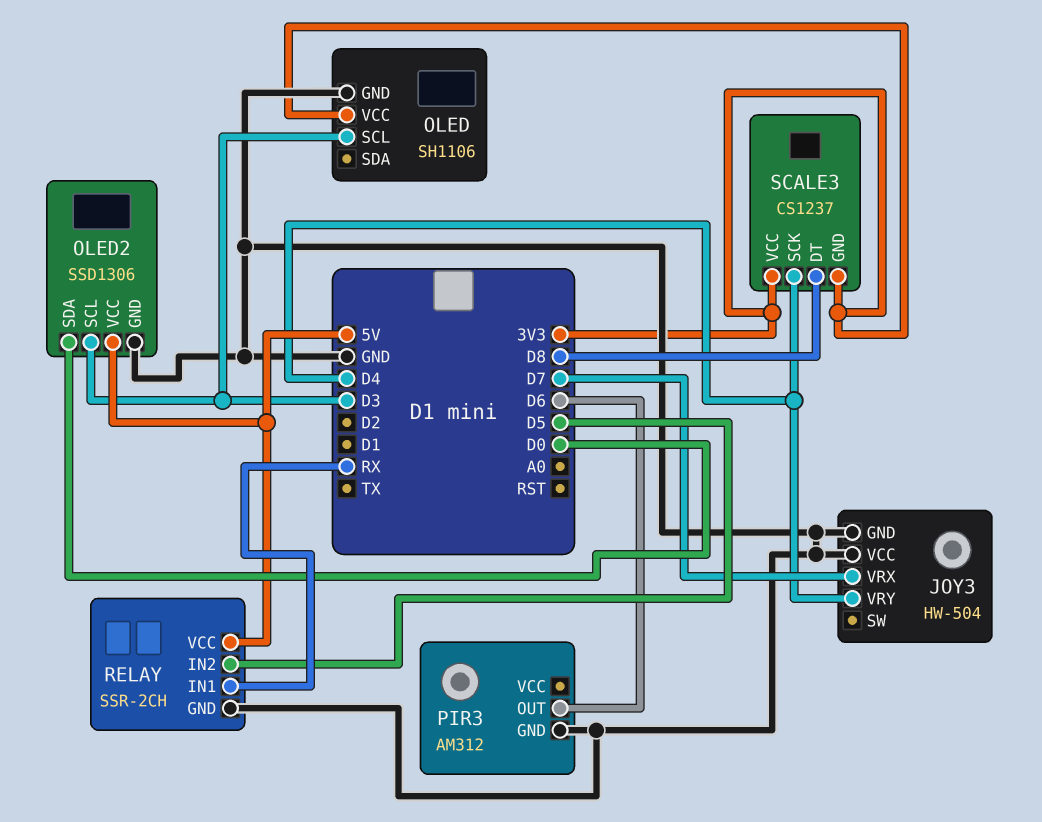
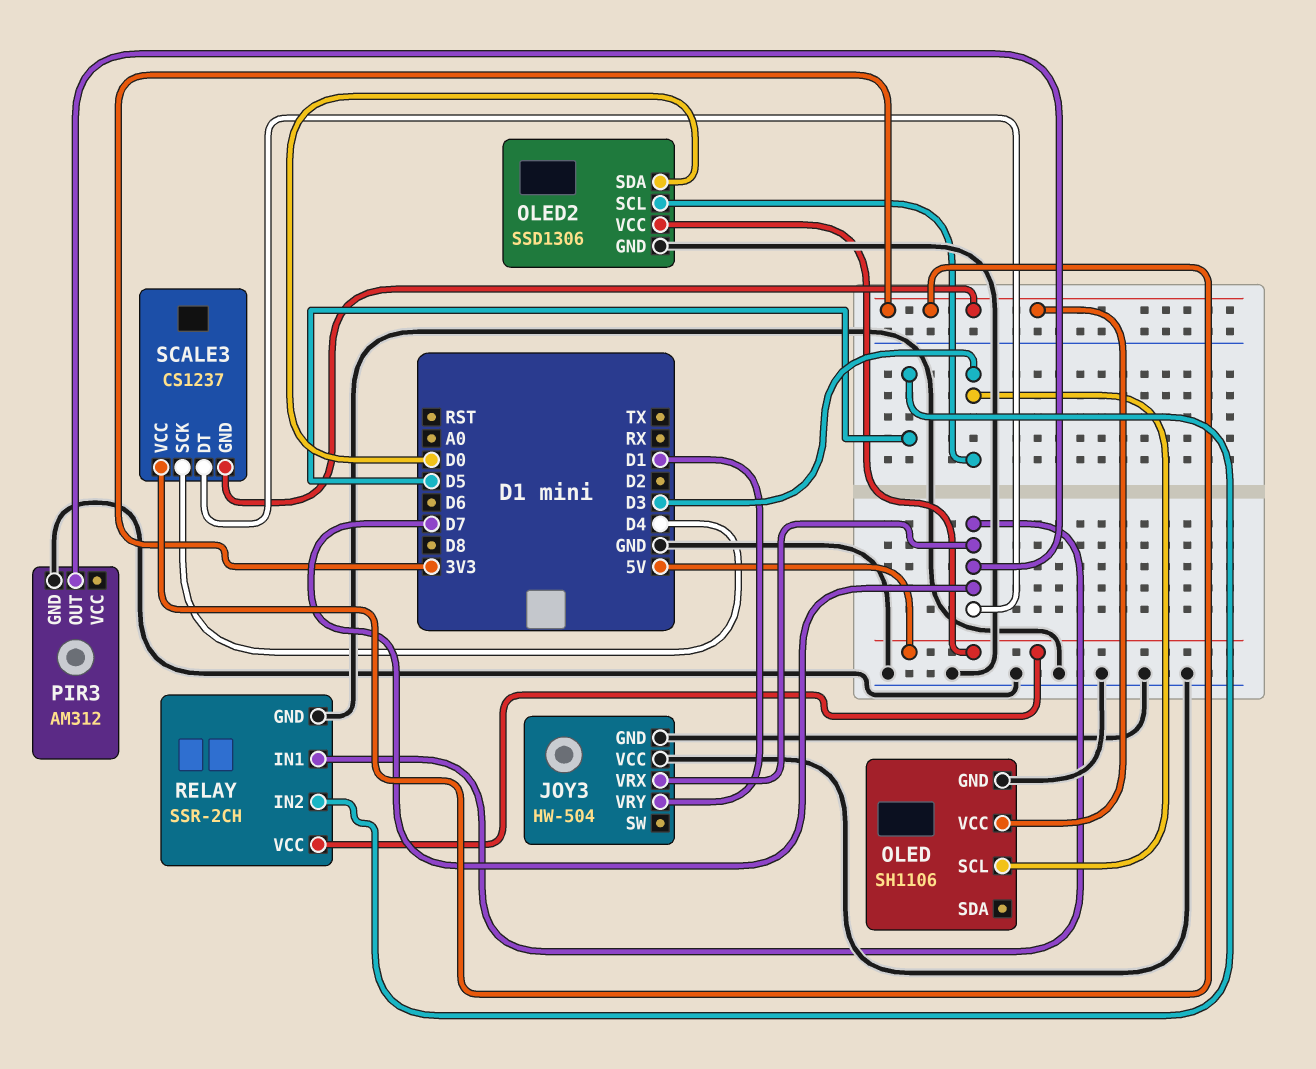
JOY3 pin VRY: D4 -> D1
PIR3 pin OUT: D6 -> D7
RELAY pin IN1: RX -> D7
SCALE3 pin DT: D8 -> D7

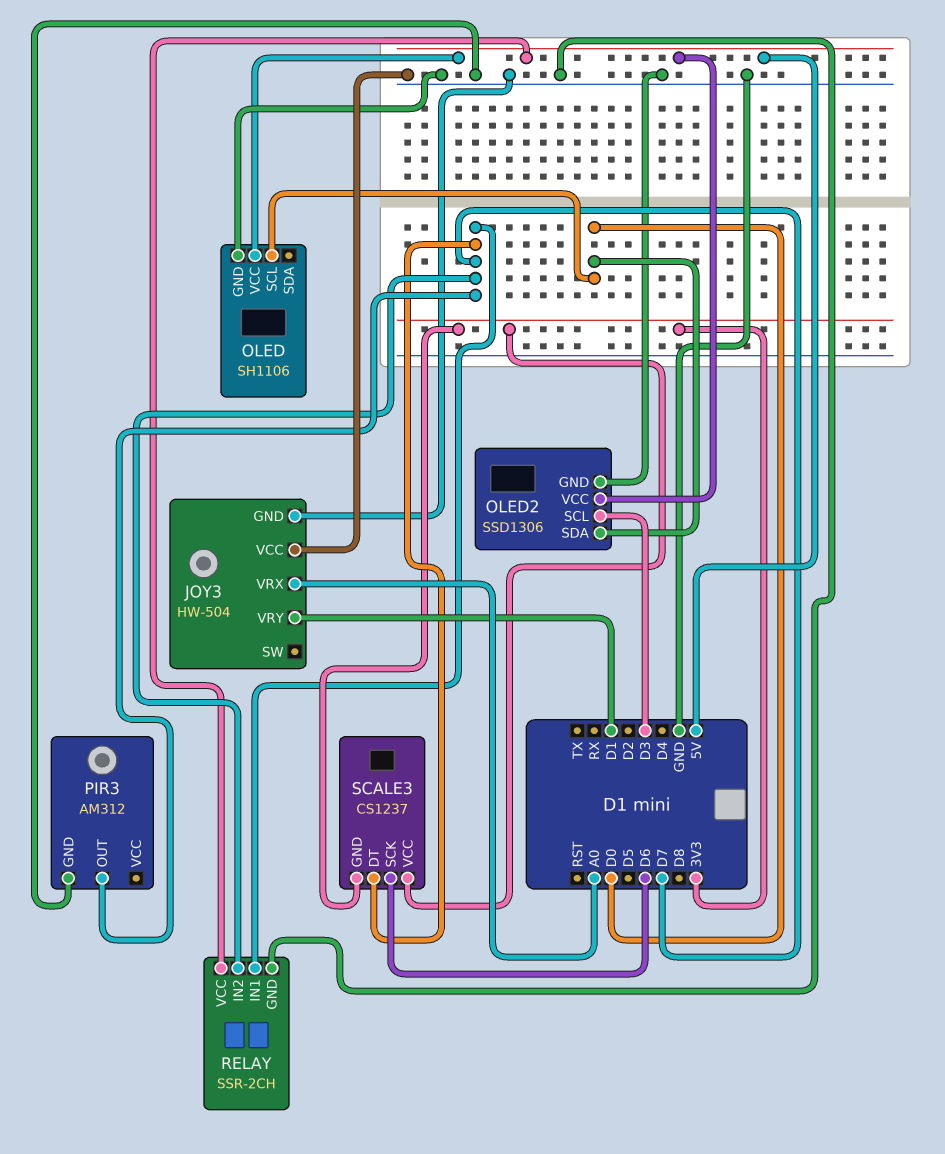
JOY3 pin VRX: D7 -> A0
OLED pin SCL: D3 -> D0
OLED pin VCC: 3V3 -> 5V
RELAY pin IN2: D5 -> D7
SCALE3 pin SCK: D4 -> D6

